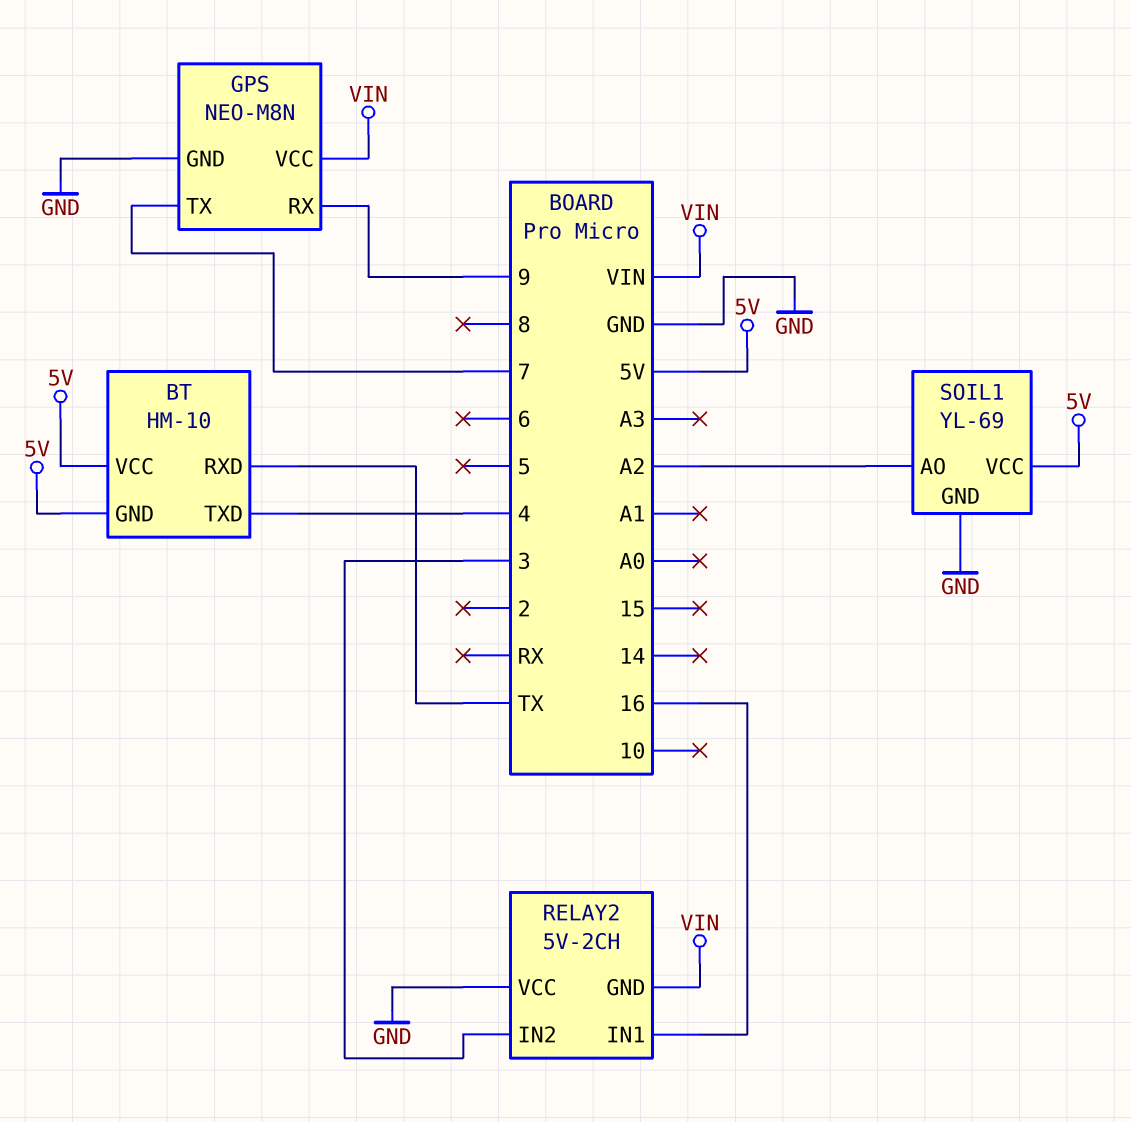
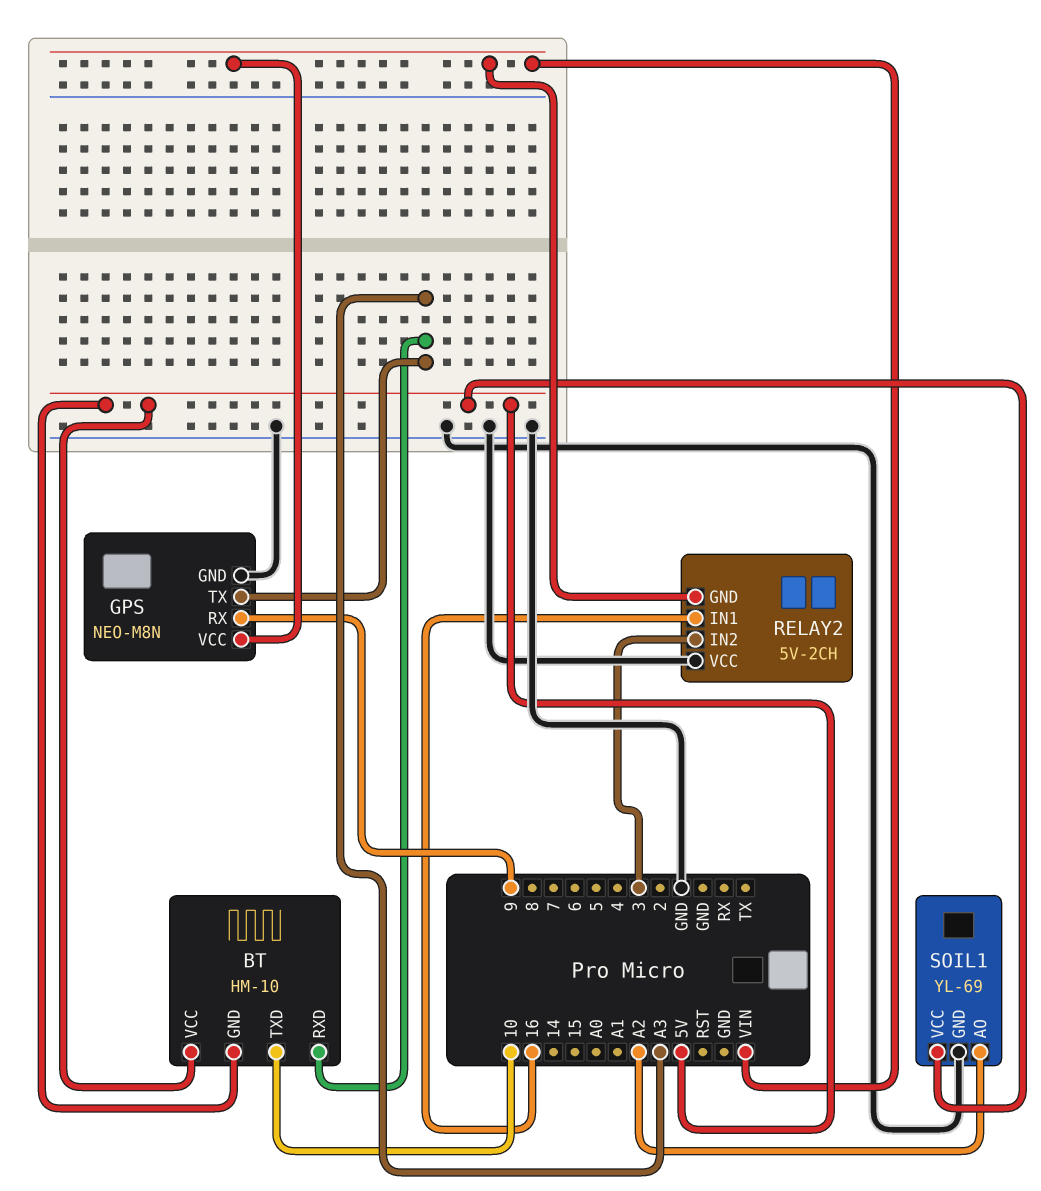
BT pin RXD: TX -> A3
BT pin TXD: 4 -> 10
GPS pin TX: 7 -> A3

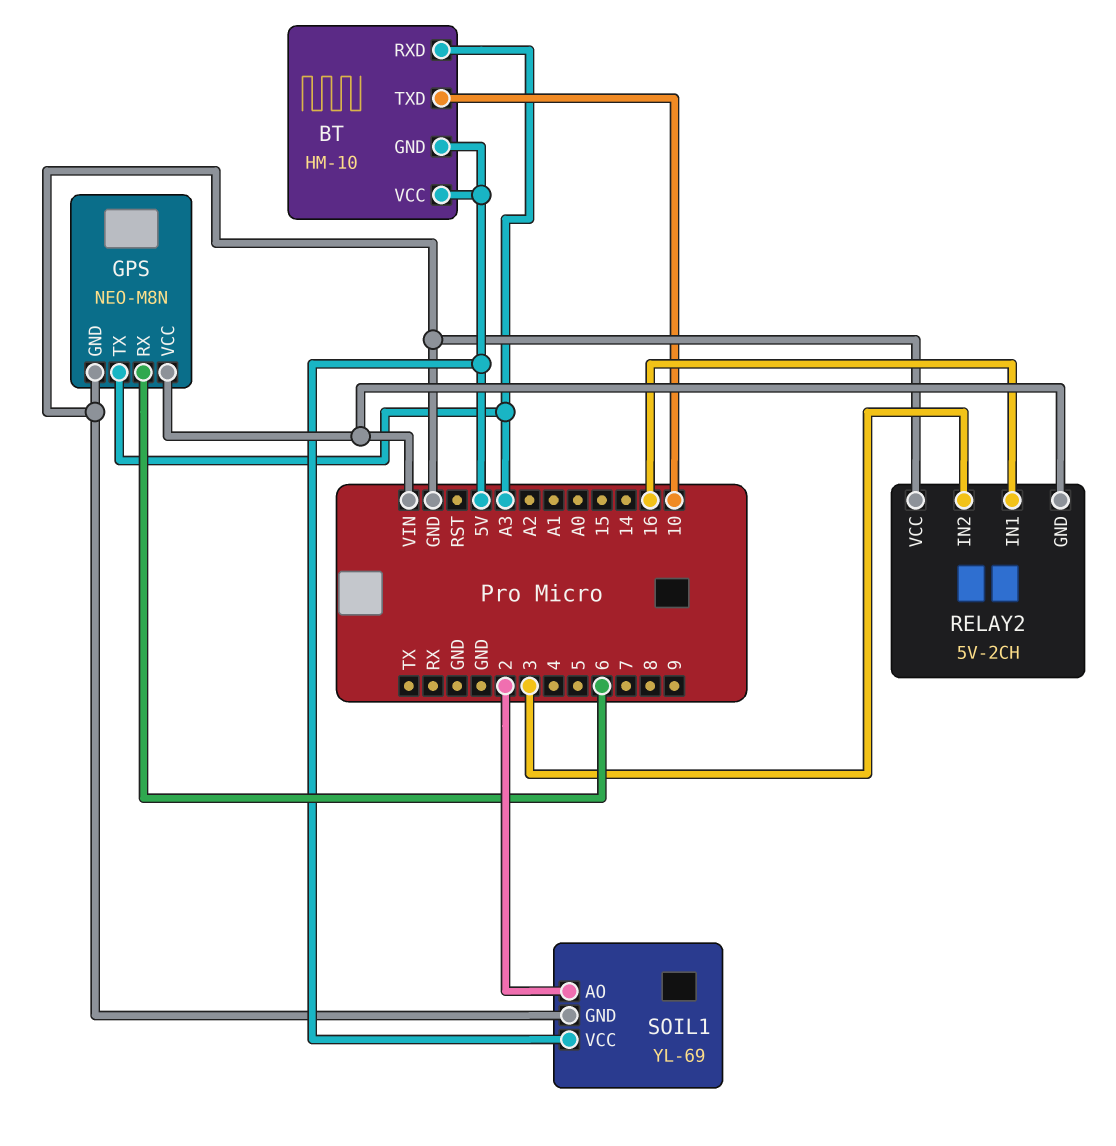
GPS pin RX: 9 -> 6
SOIL1 pin AO: A2 -> 2

